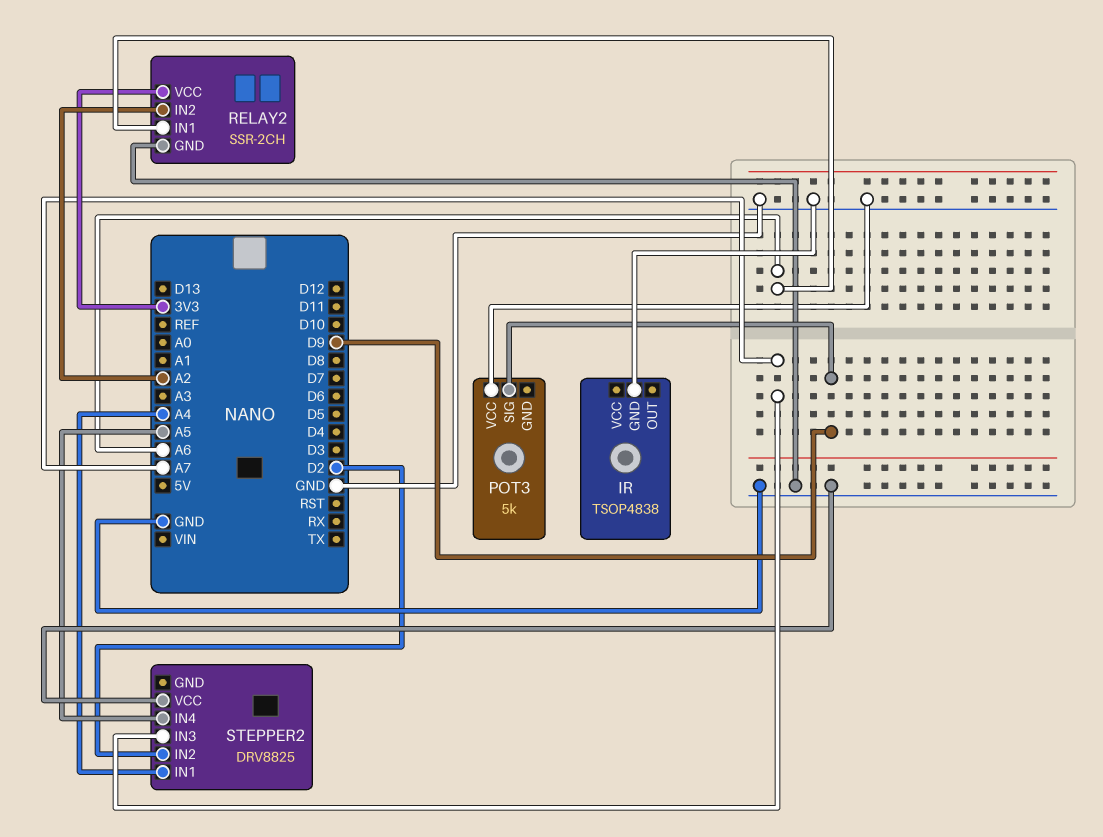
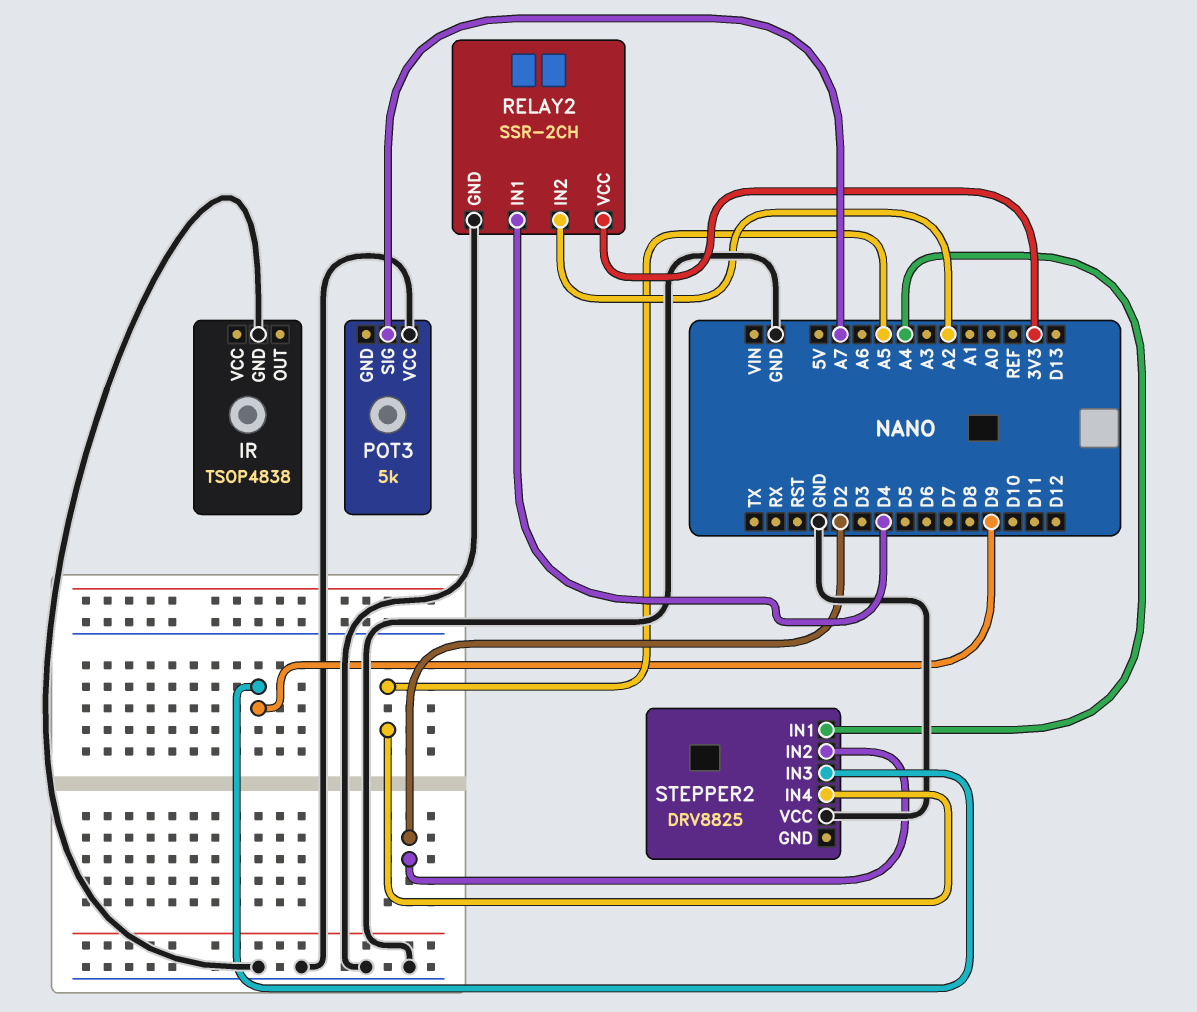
POT3 pin SIG: D9 -> A7
RELAY2 pin IN1: A6 -> D4
STEPPER2 pin IN3: A7 -> D9

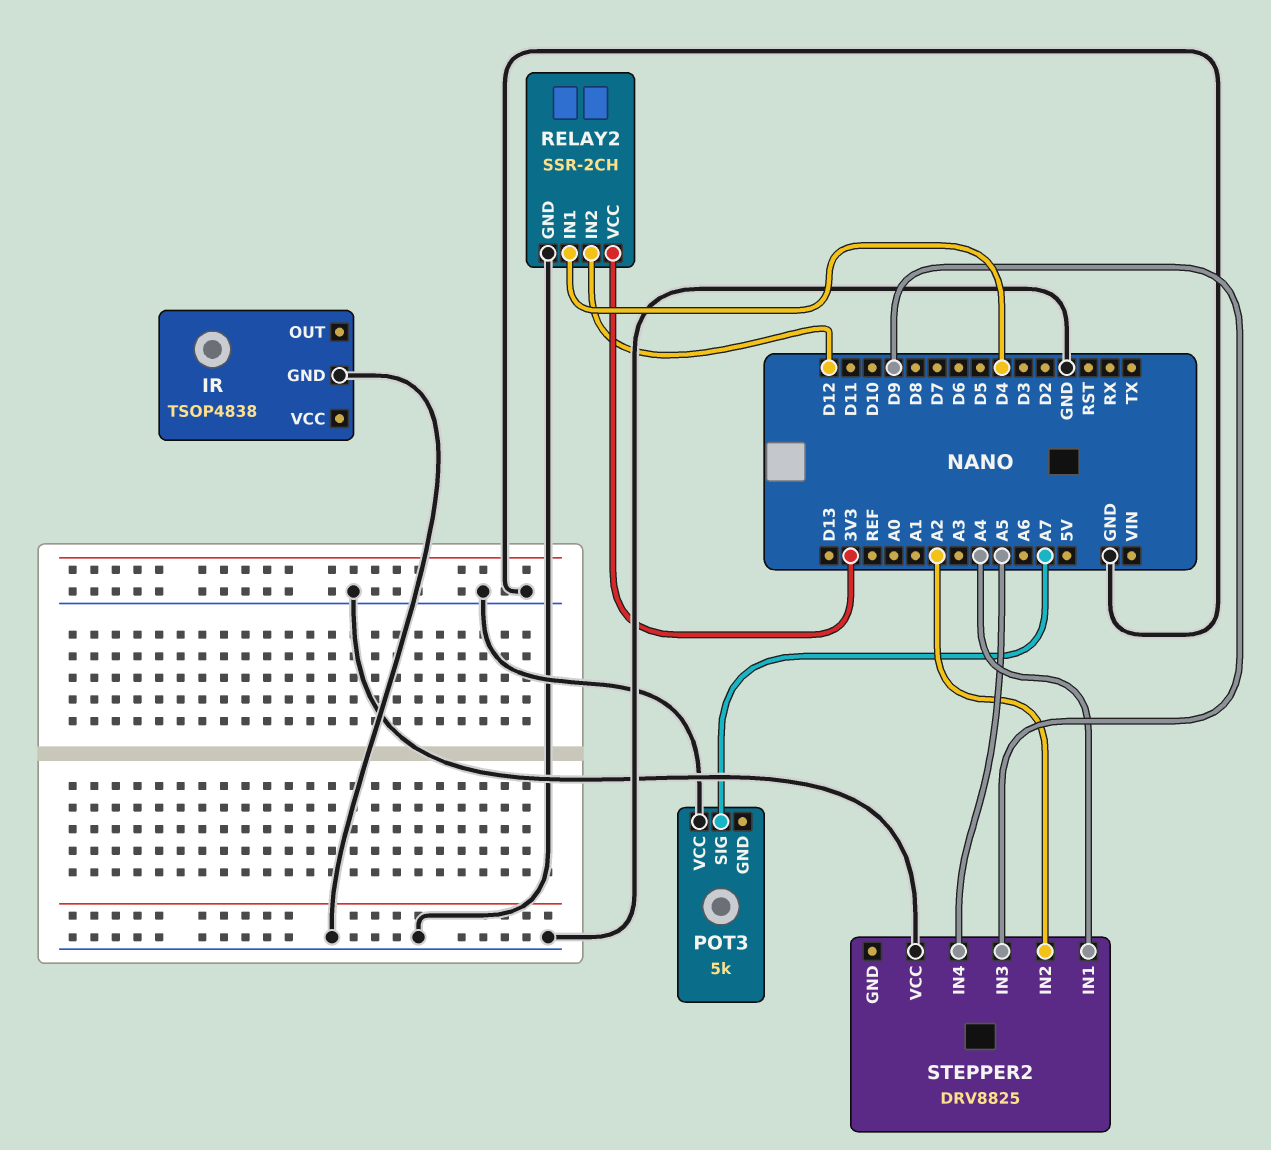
RELAY2 pin IN2: A2 -> D12
STEPPER2 pin IN2: D2 -> A2

